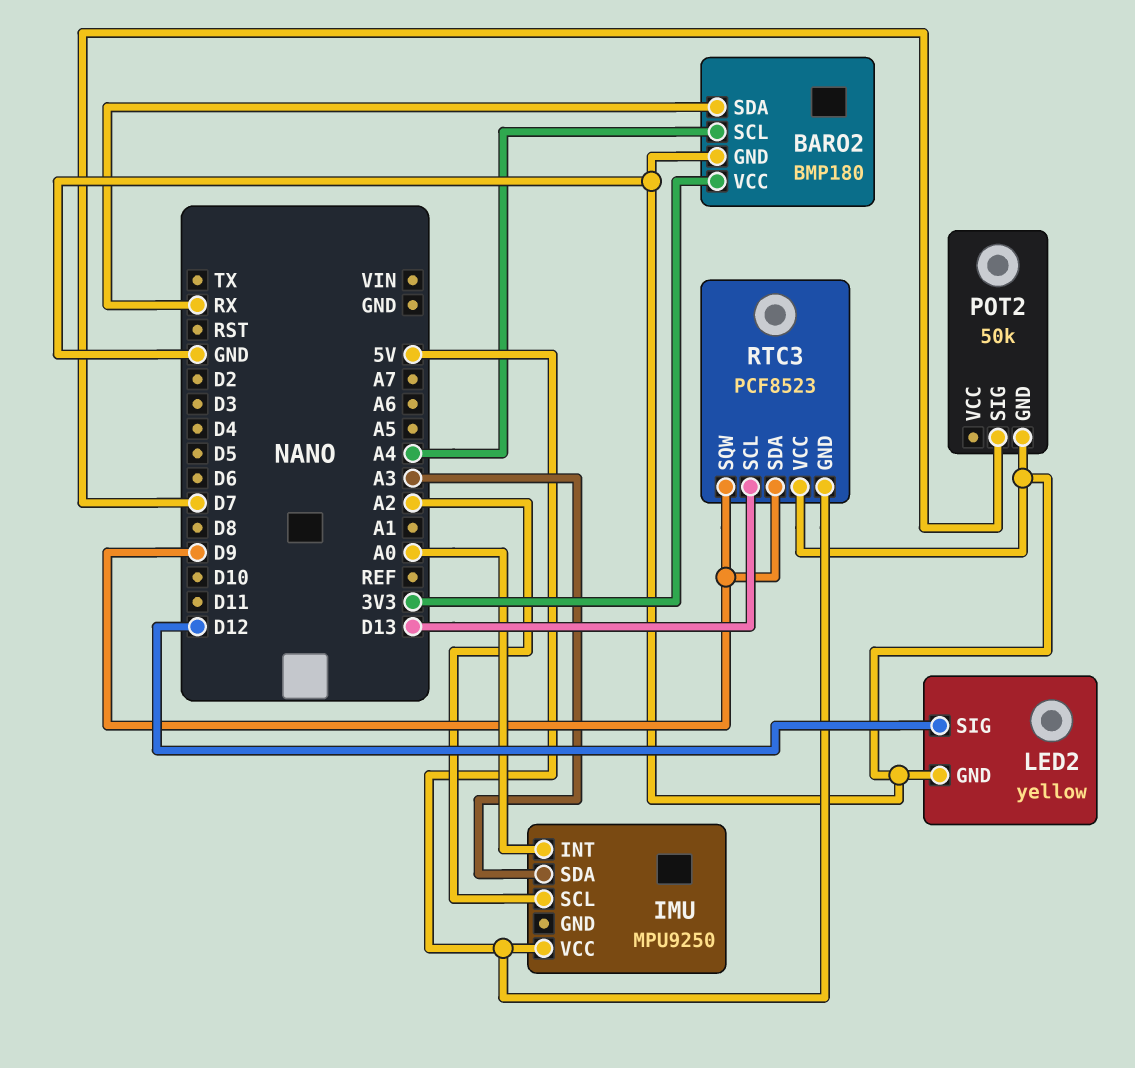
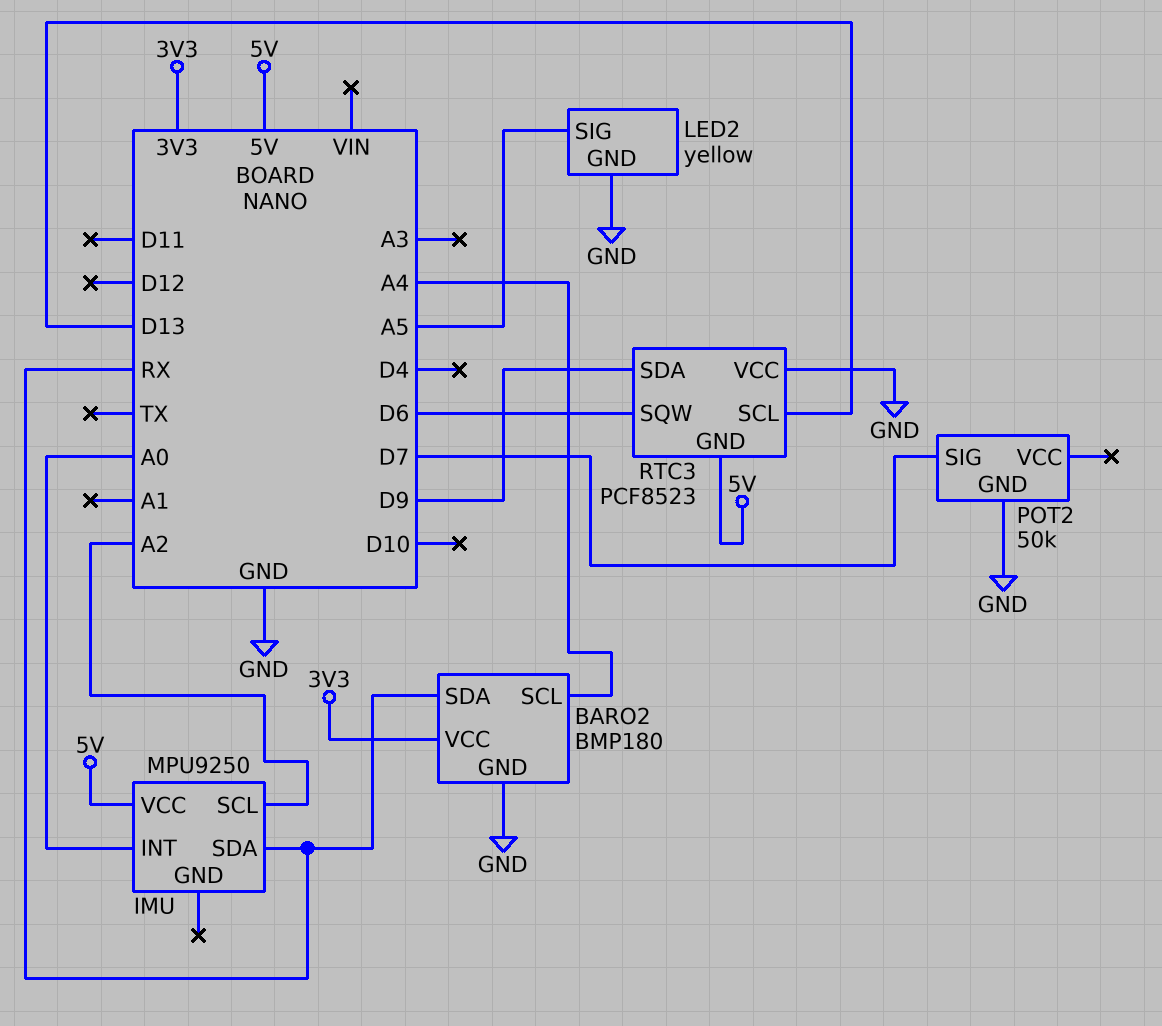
IMU pin SDA: A3 -> RX
LED2 pin SIG: D12 -> A5
RTC3 pin SQW: D9 -> D6

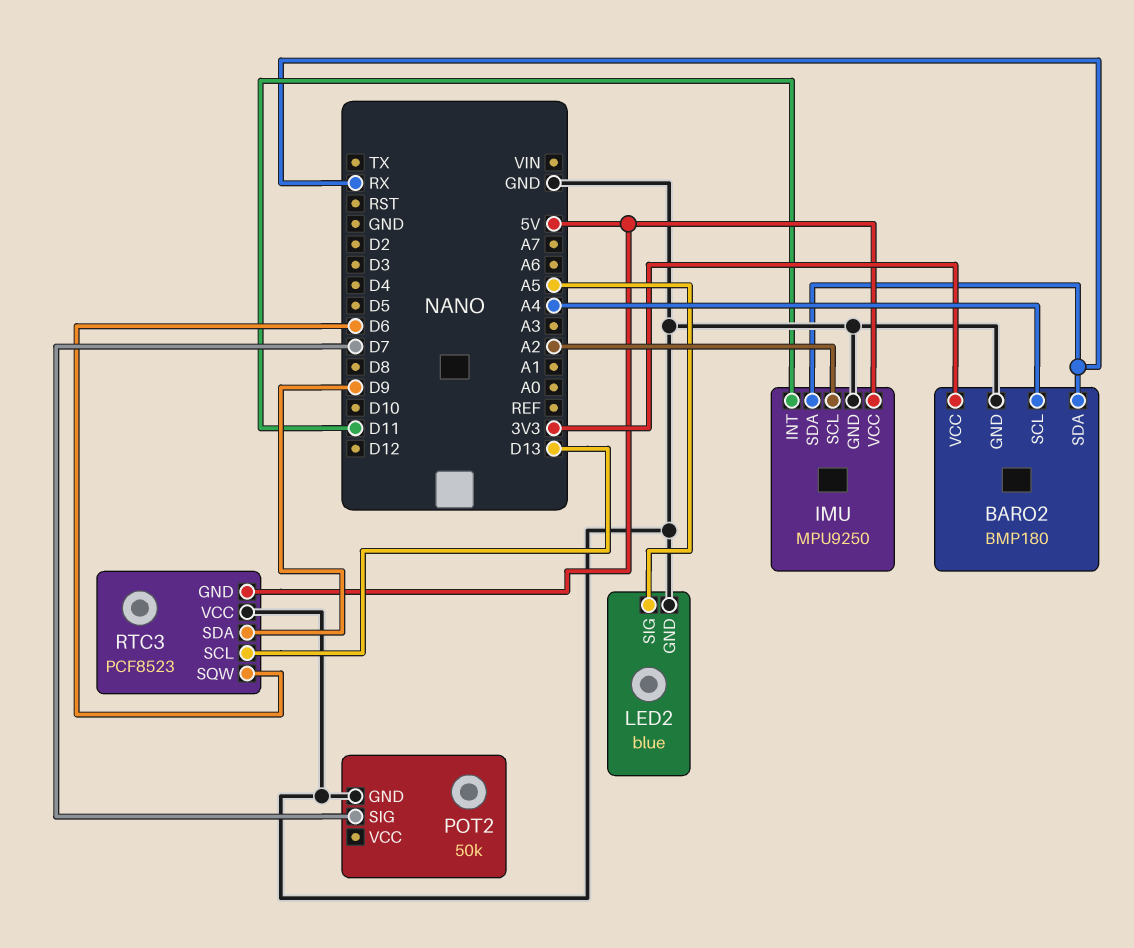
IMU pin GND: none -> GND
IMU pin INT: A0 -> D11
LED2: yellow -> blue

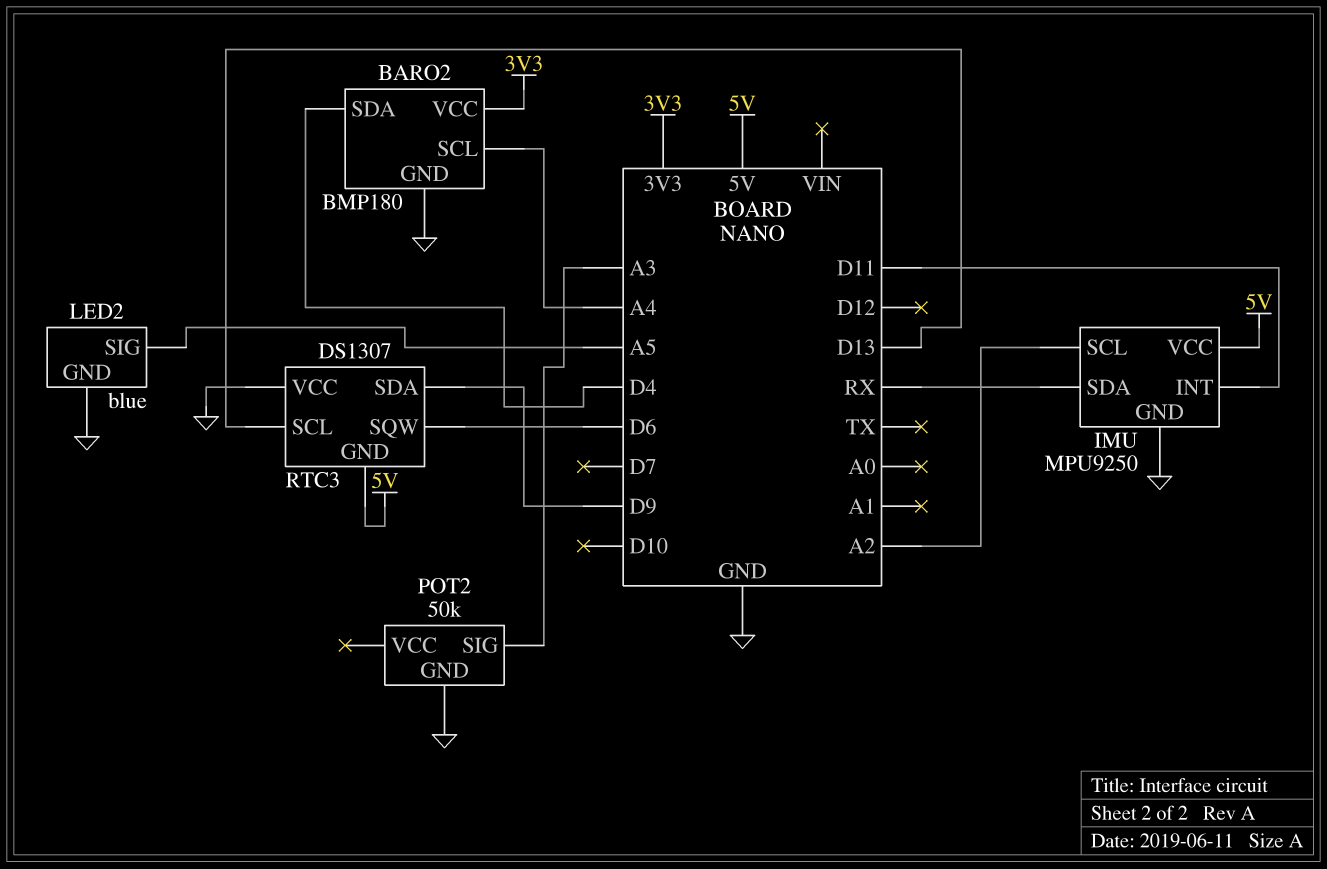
BARO2 pin SDA: RX -> D4
POT2 pin SIG: D7 -> A3
RTC3: PCF8523 -> DS1307

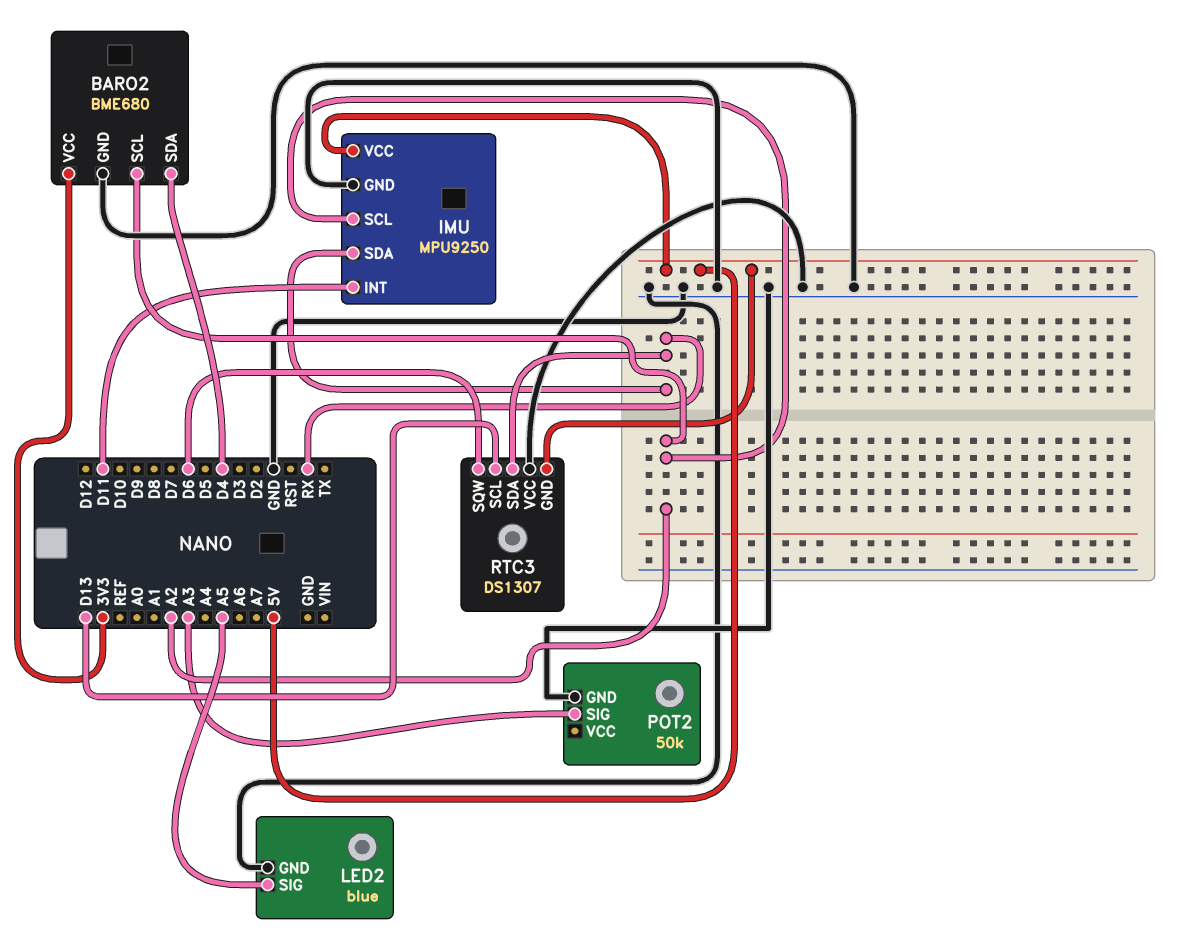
BARO2: BMP180 -> BME680
BARO2 pin SCL: A4 -> A2
RTC3 pin SDA: D9 -> RX

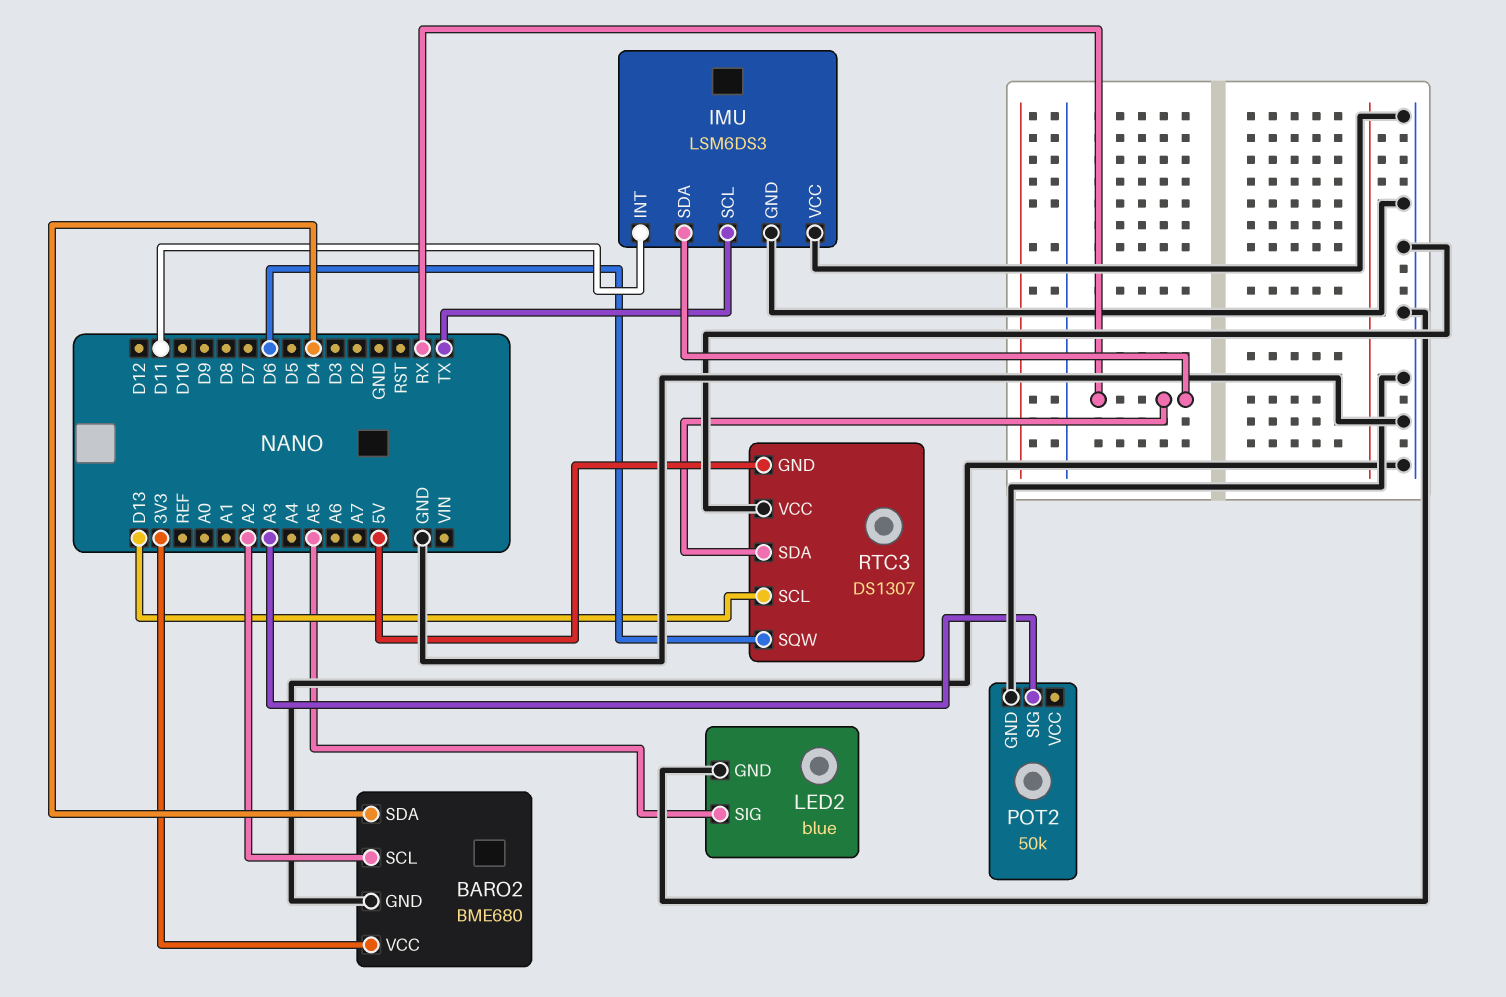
IMU: MPU9250 -> LSM6DS3
IMU pin SCL: A2 -> TX
IMU pin VCC: 5V -> GND

